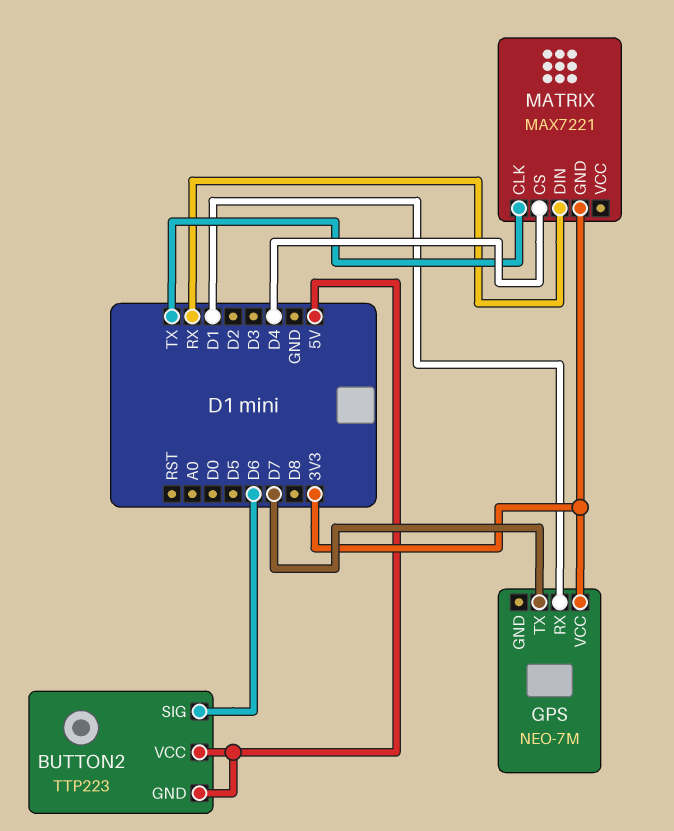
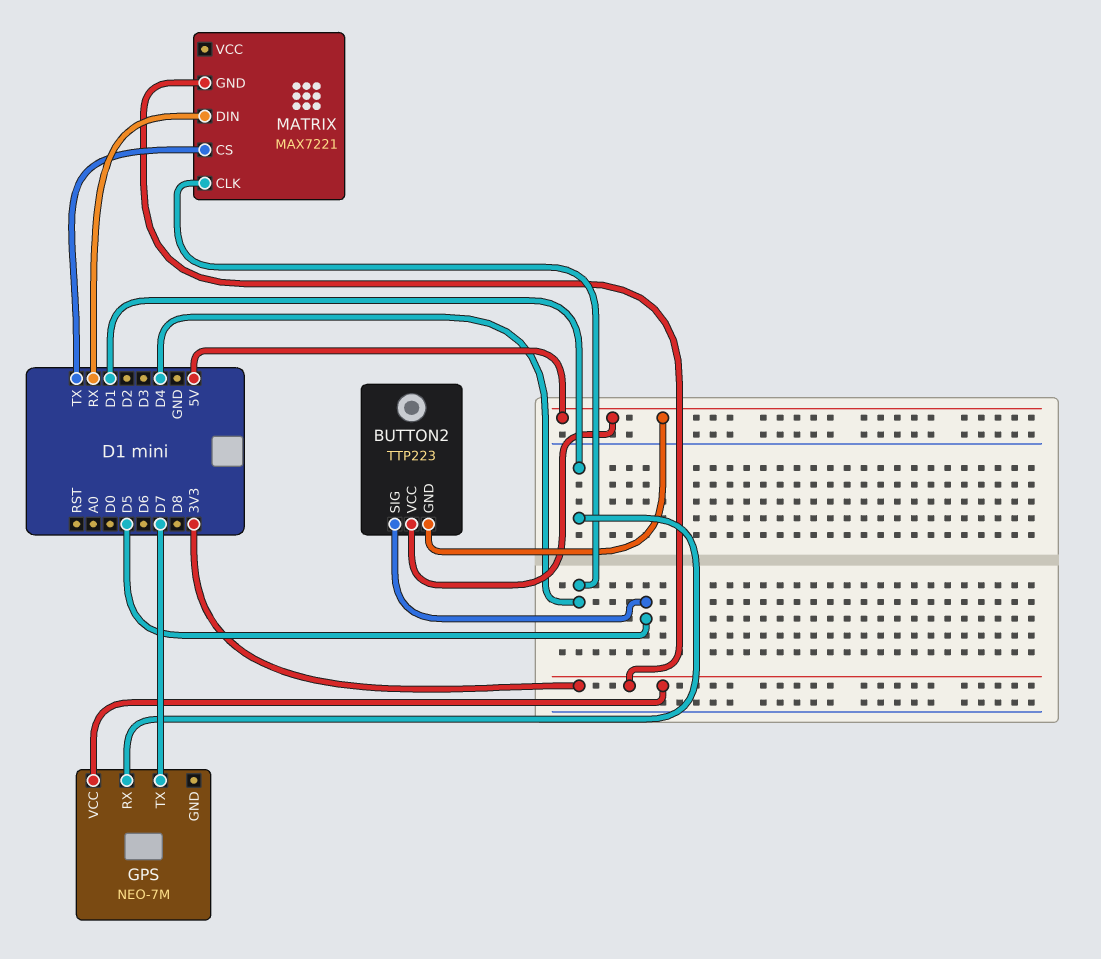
BUTTON2 pin SIG: D6 -> D5
MATRIX pin CLK: TX -> D4
MATRIX pin CS: D4 -> TX

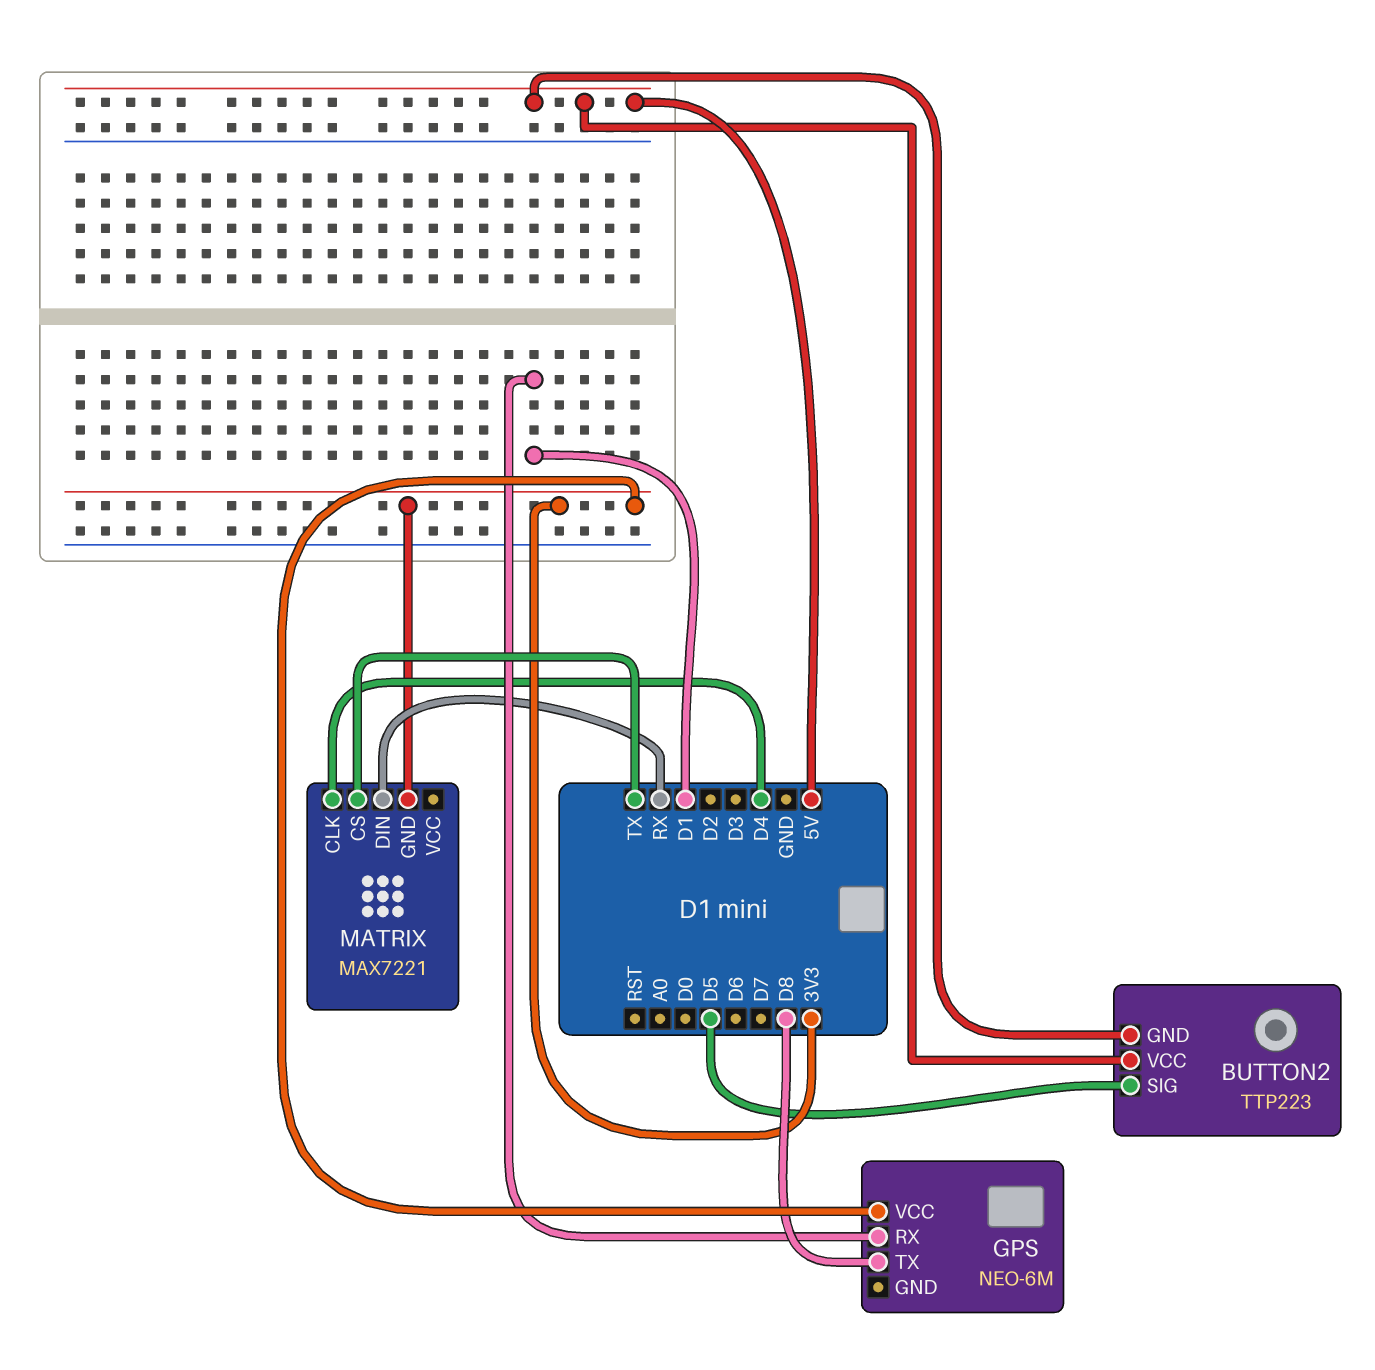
GPS: NEO-7M -> NEO-6M
GPS pin TX: D7 -> D8

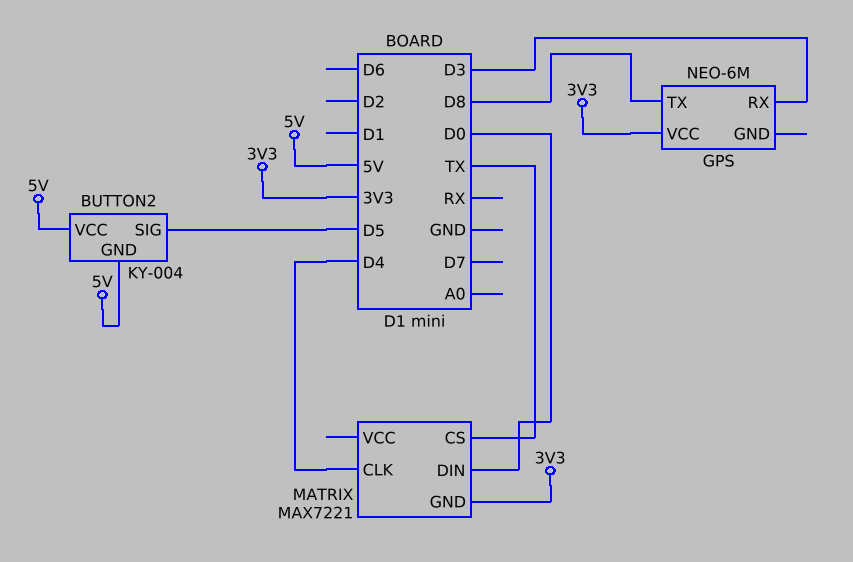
BUTTON2: TTP223 -> KY-004
GPS pin RX: D1 -> D3
MATRIX pin DIN: RX -> D0

